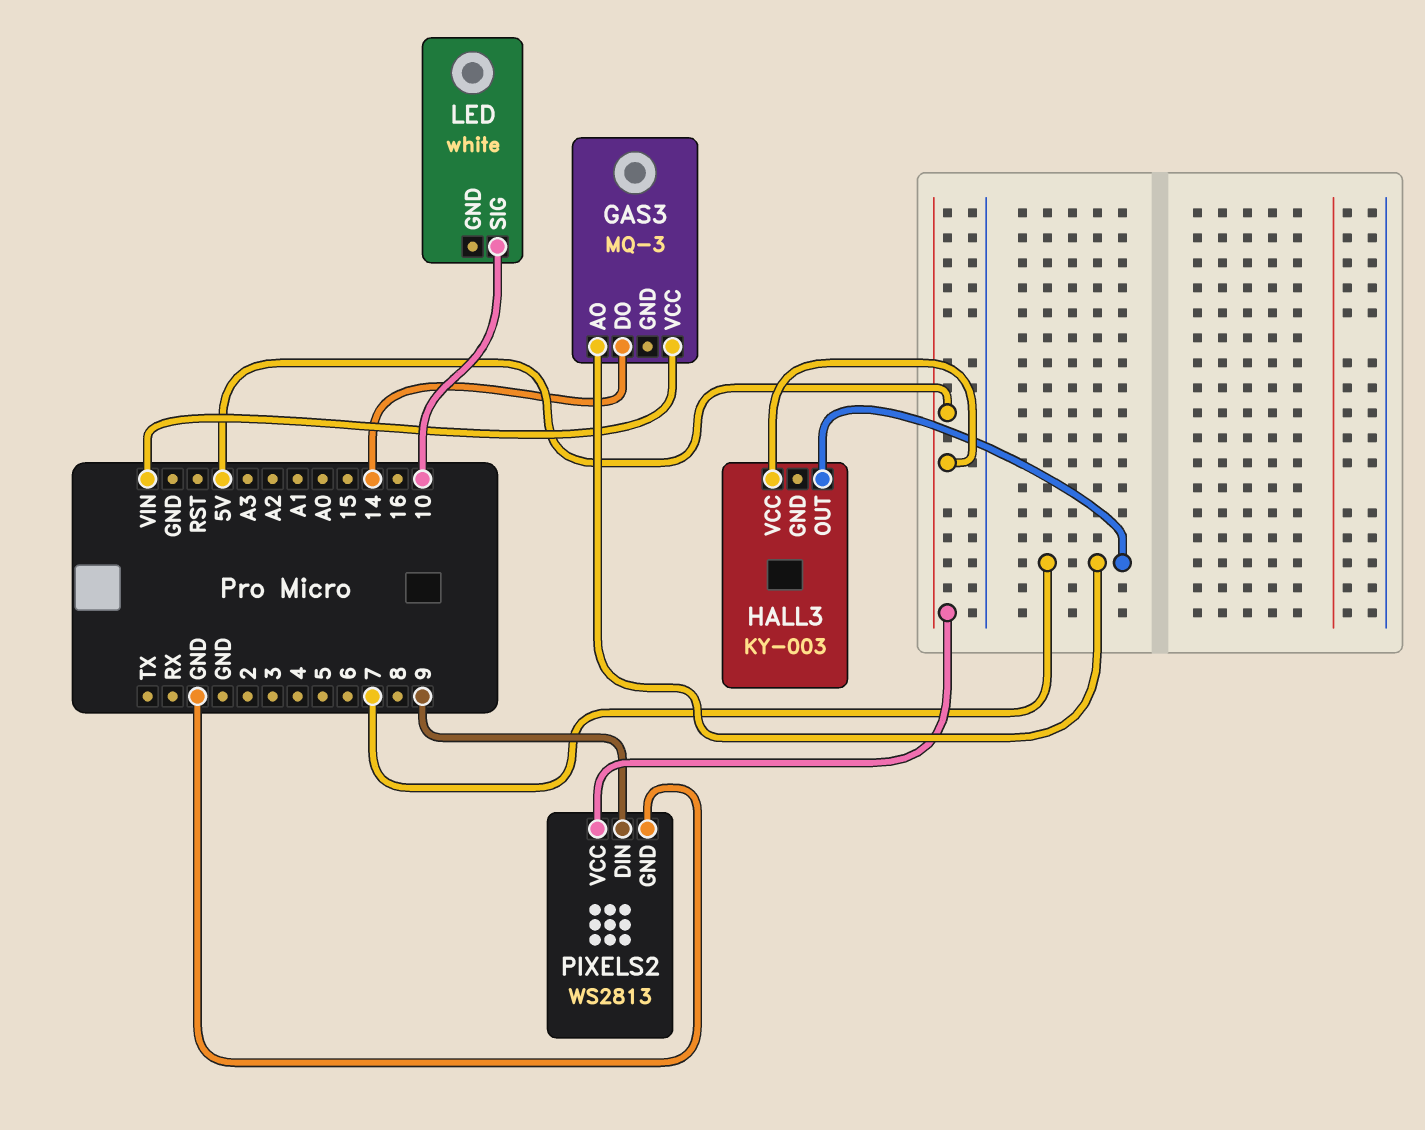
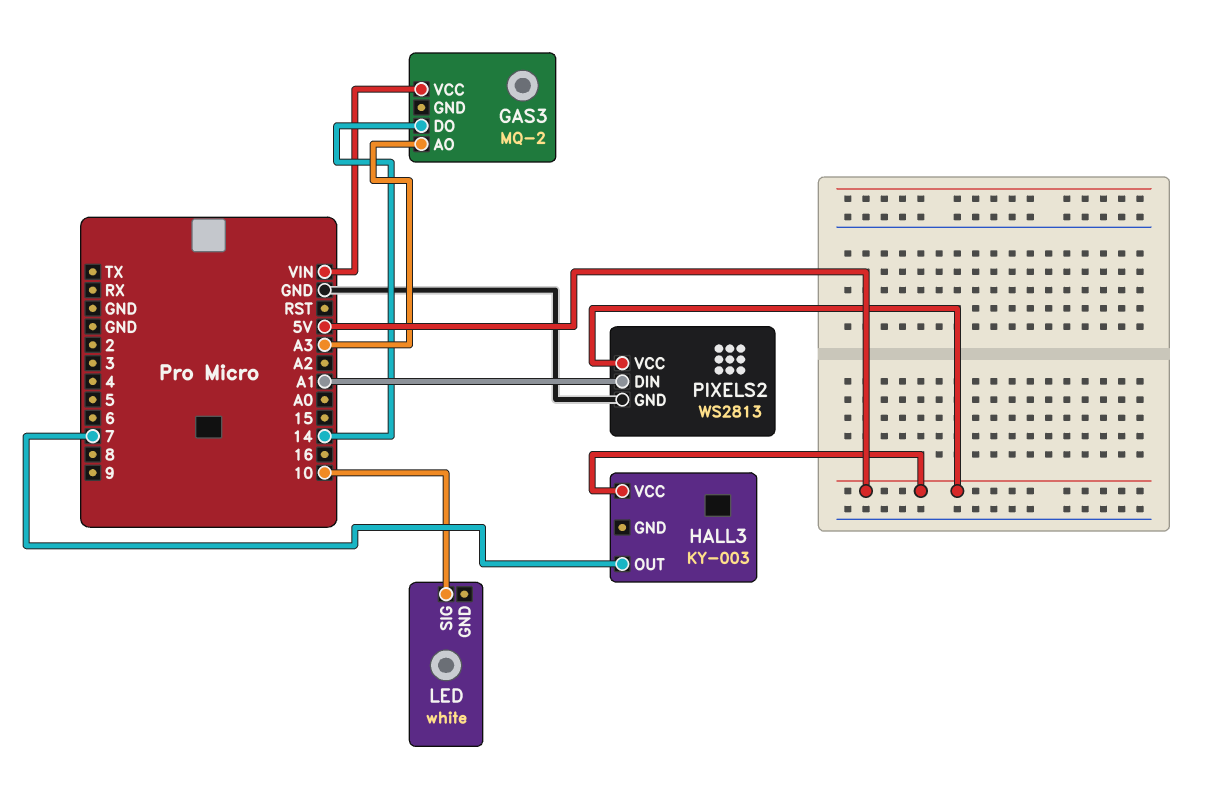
GAS3: MQ-3 -> MQ-2
GAS3 pin AO: 7 -> A3
PIXELS2 pin DIN: 9 -> A1

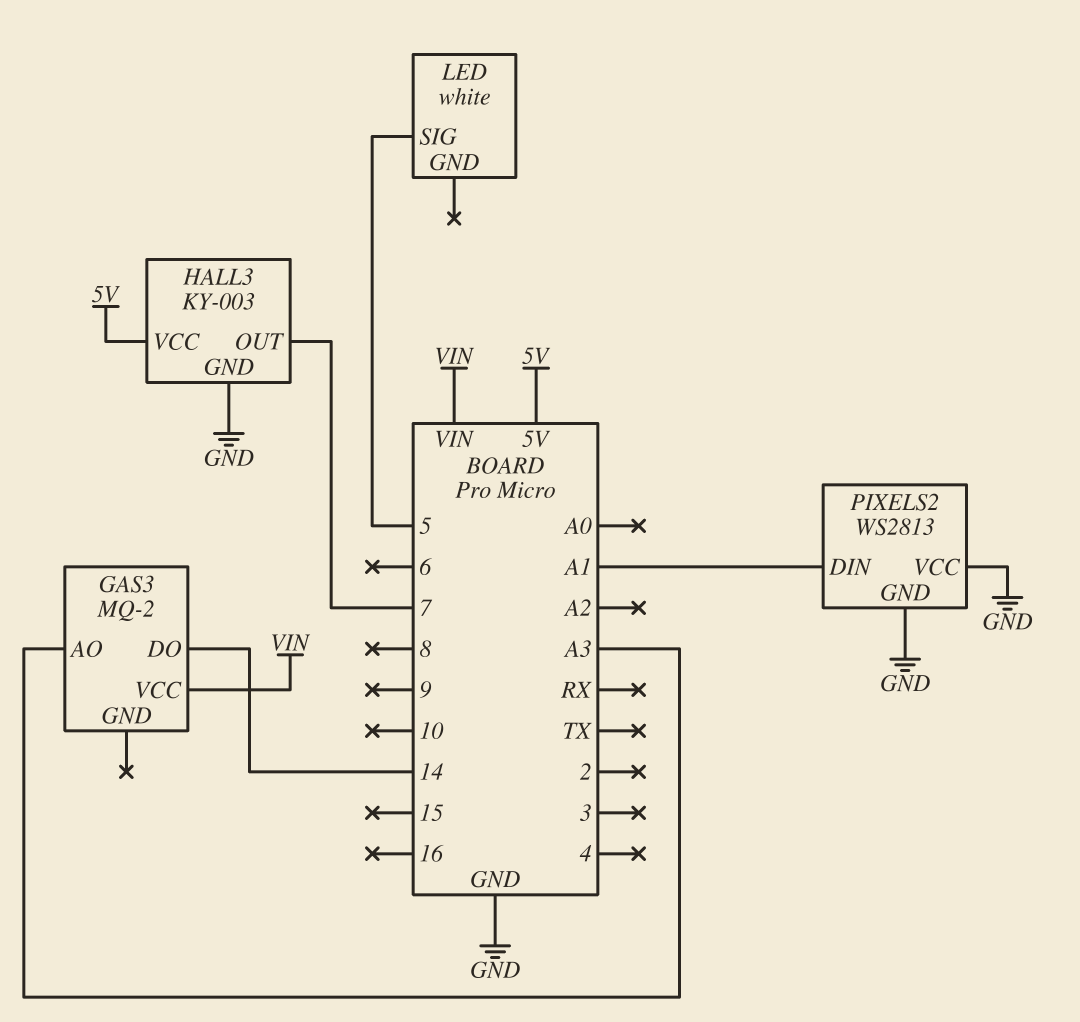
HALL3 pin GND: none -> GND
LED pin SIG: 10 -> 5
PIXELS2 pin VCC: 5V -> GND

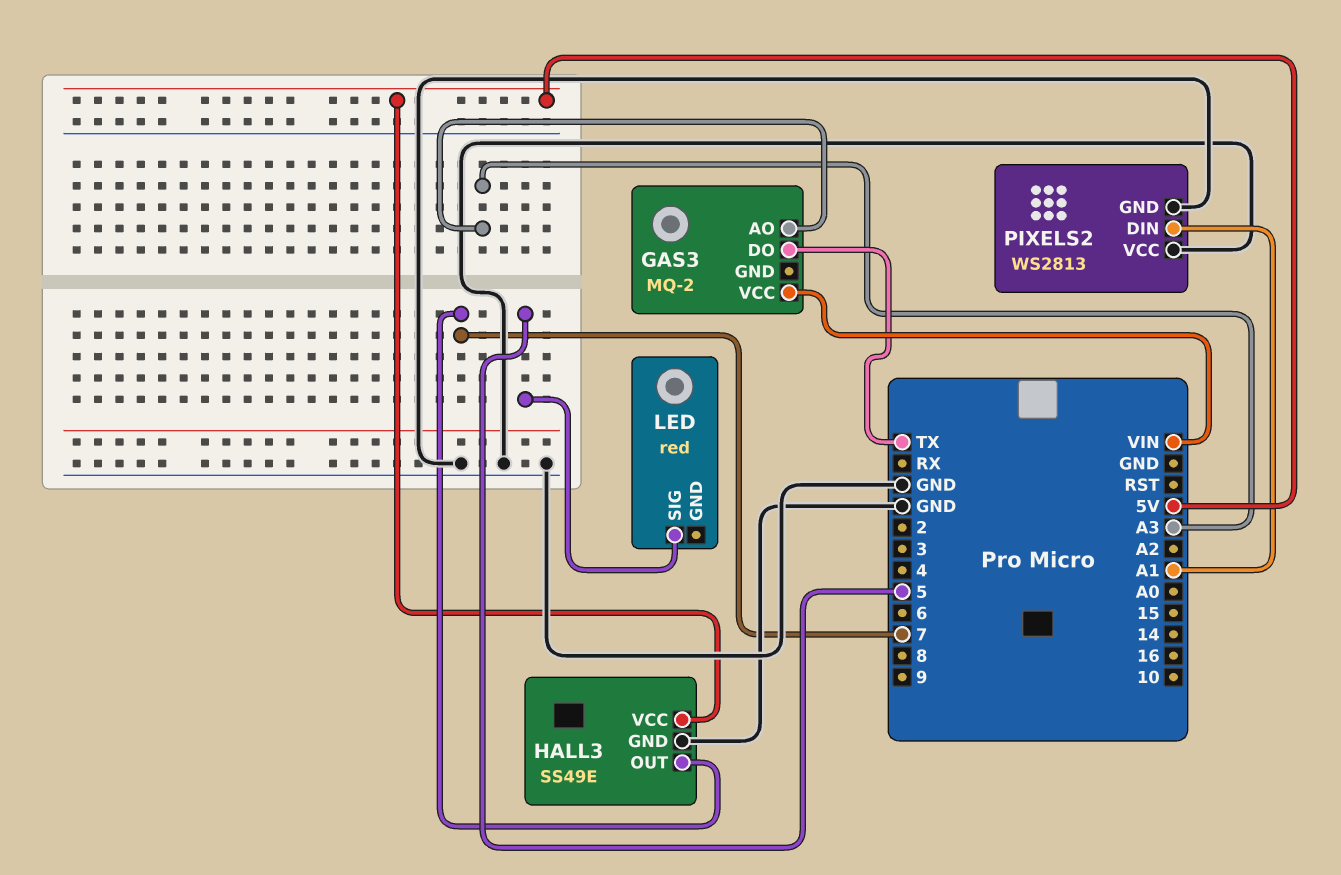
GAS3 pin DO: 14 -> TX
HALL3: KY-003 -> SS49E
LED: white -> red

